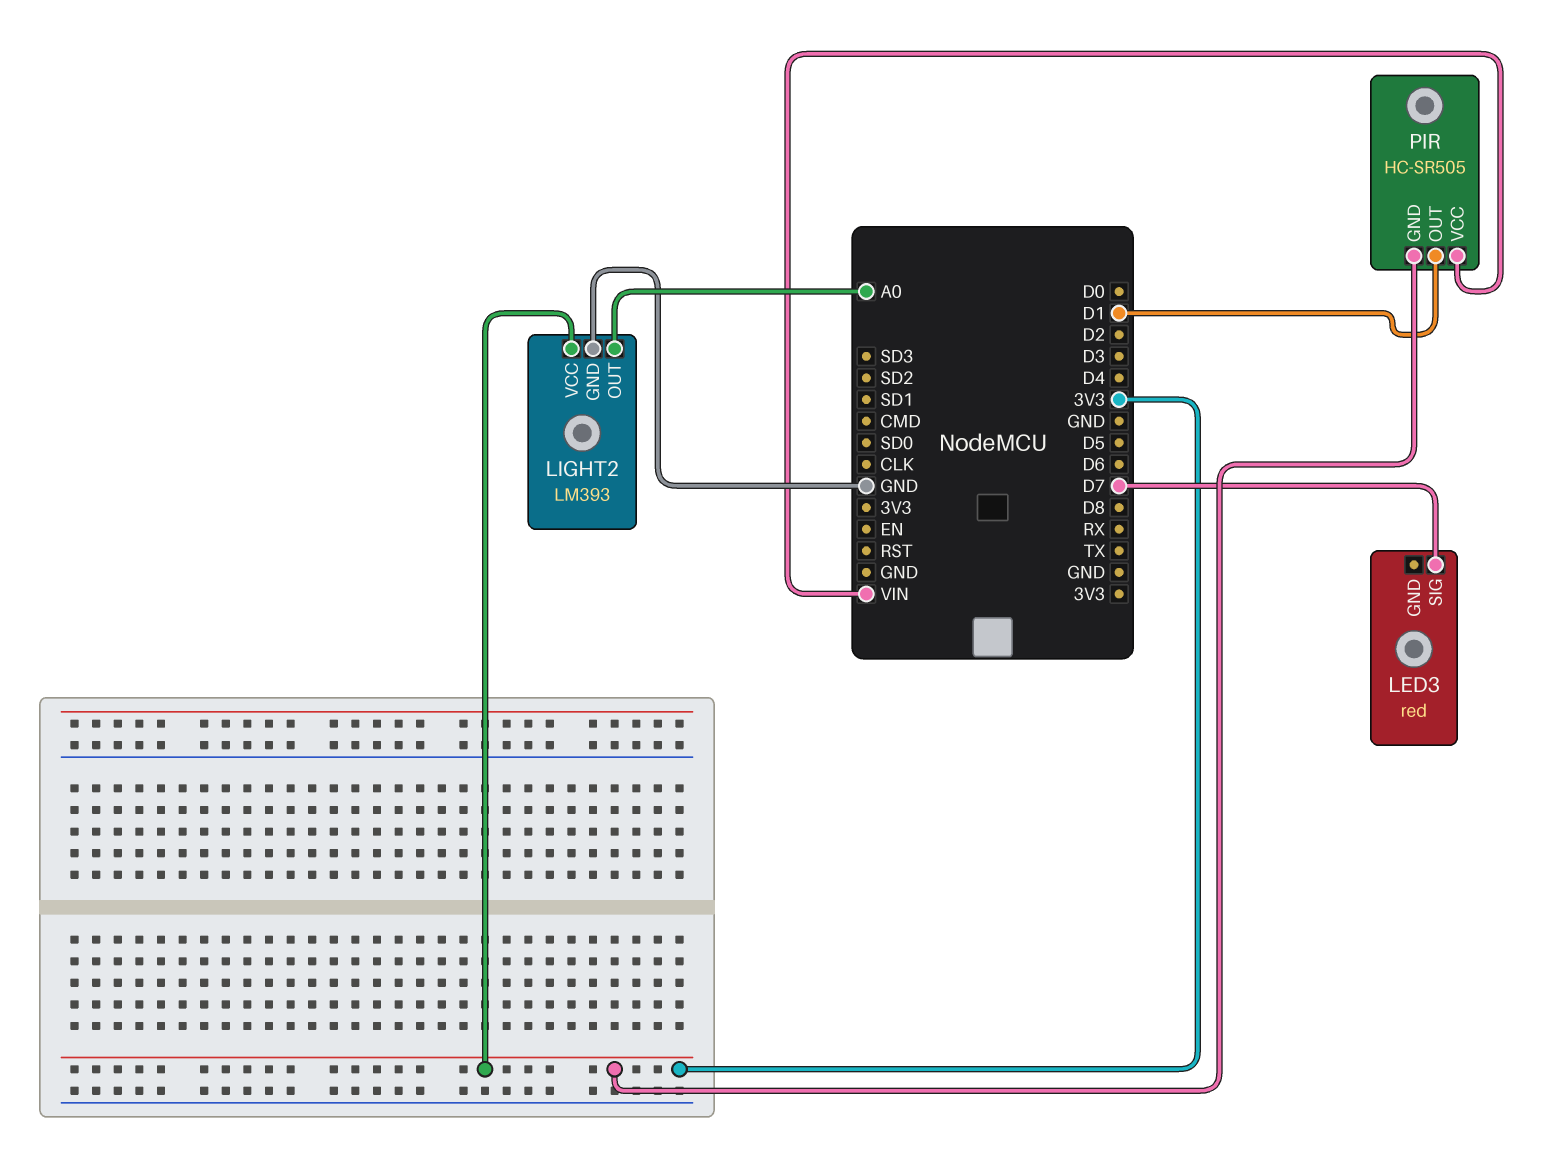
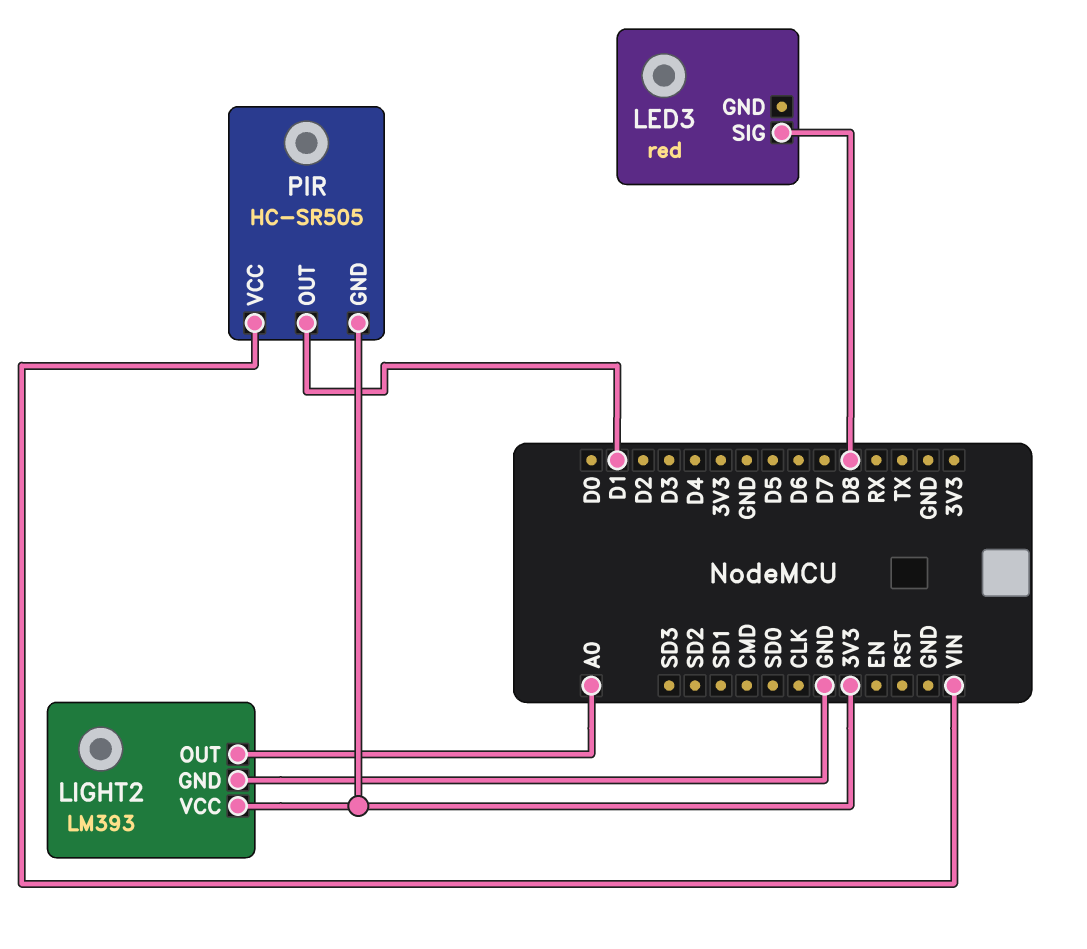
LED3 pin SIG: D7 -> D8

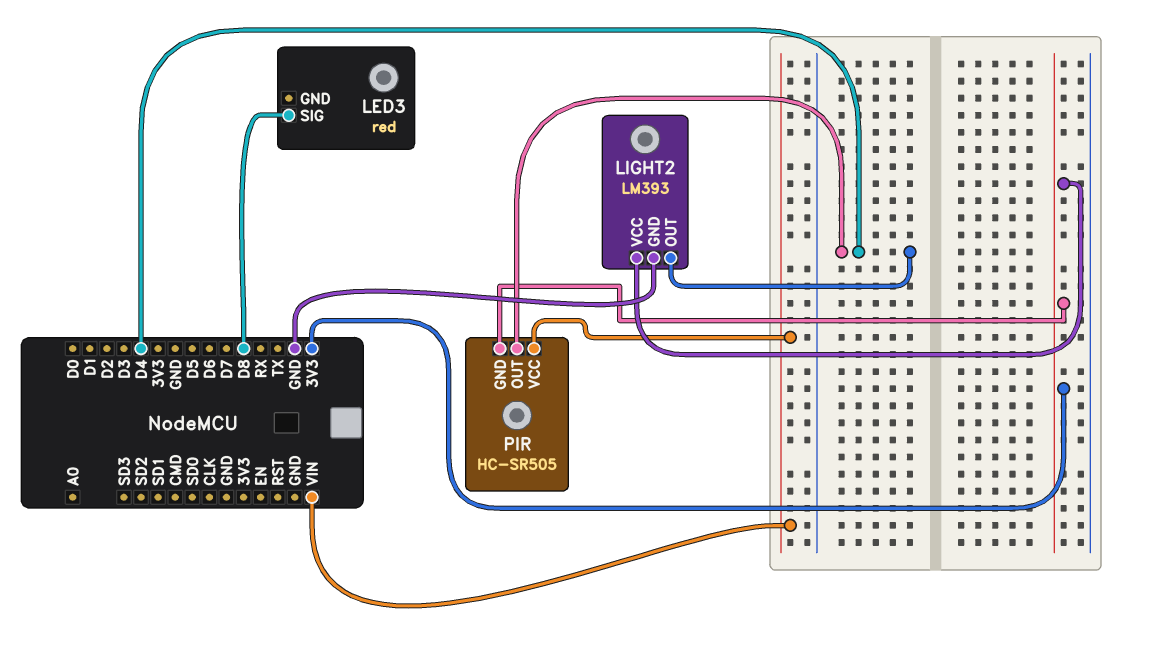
LIGHT2 pin OUT: A0 -> D4
PIR pin OUT: D1 -> D4

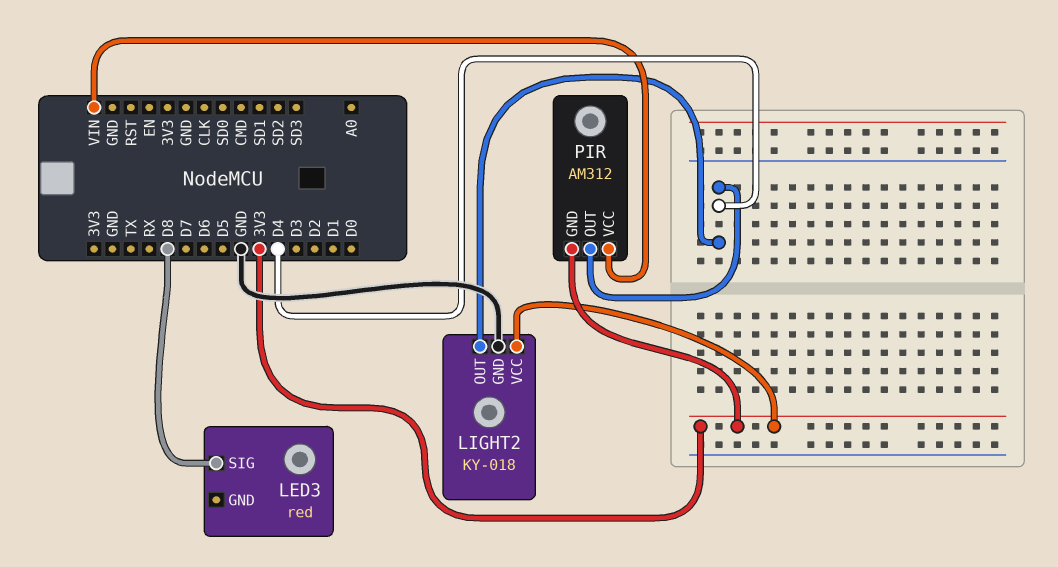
LIGHT2: LM393 -> KY-018
PIR: HC-SR505 -> AM312

